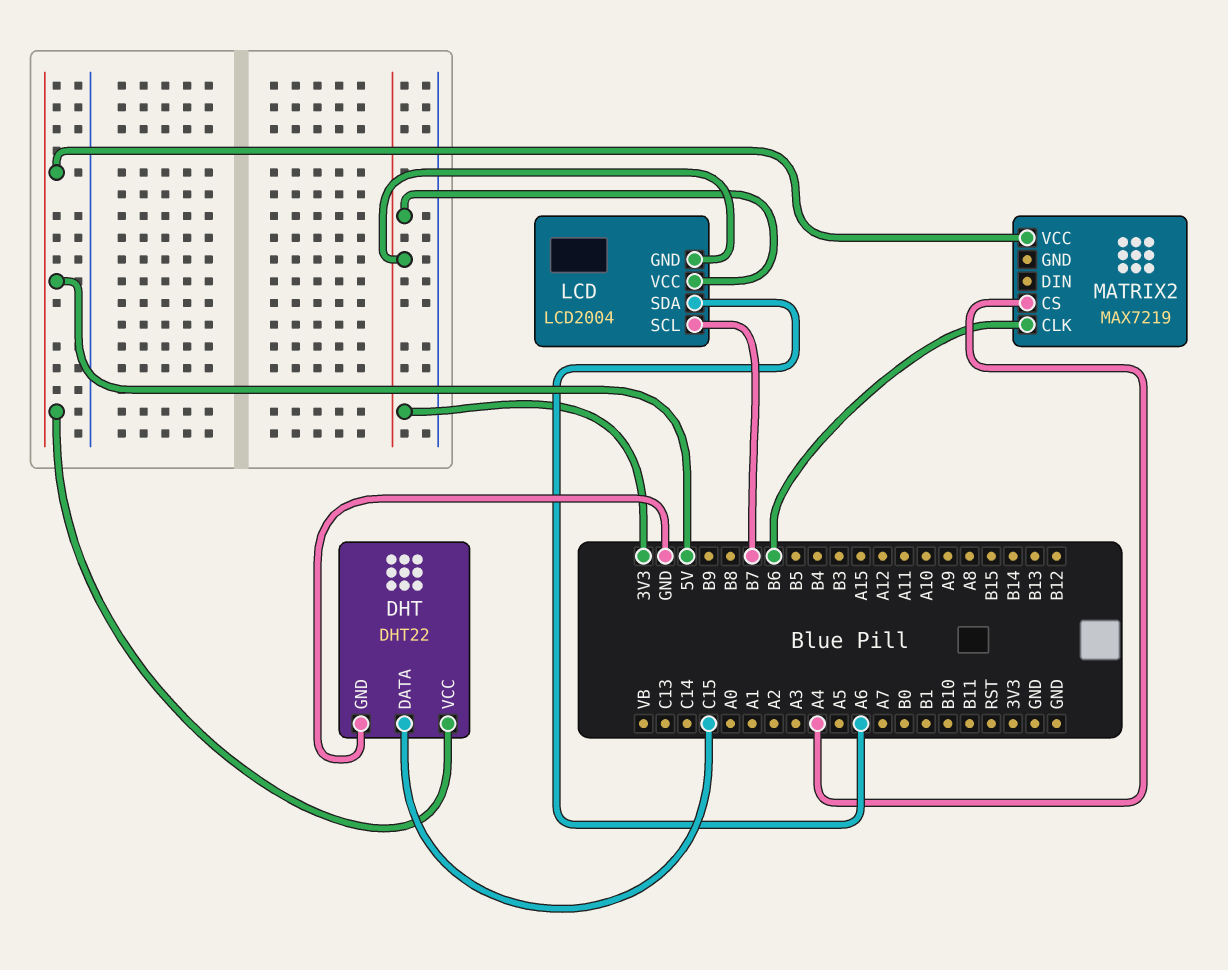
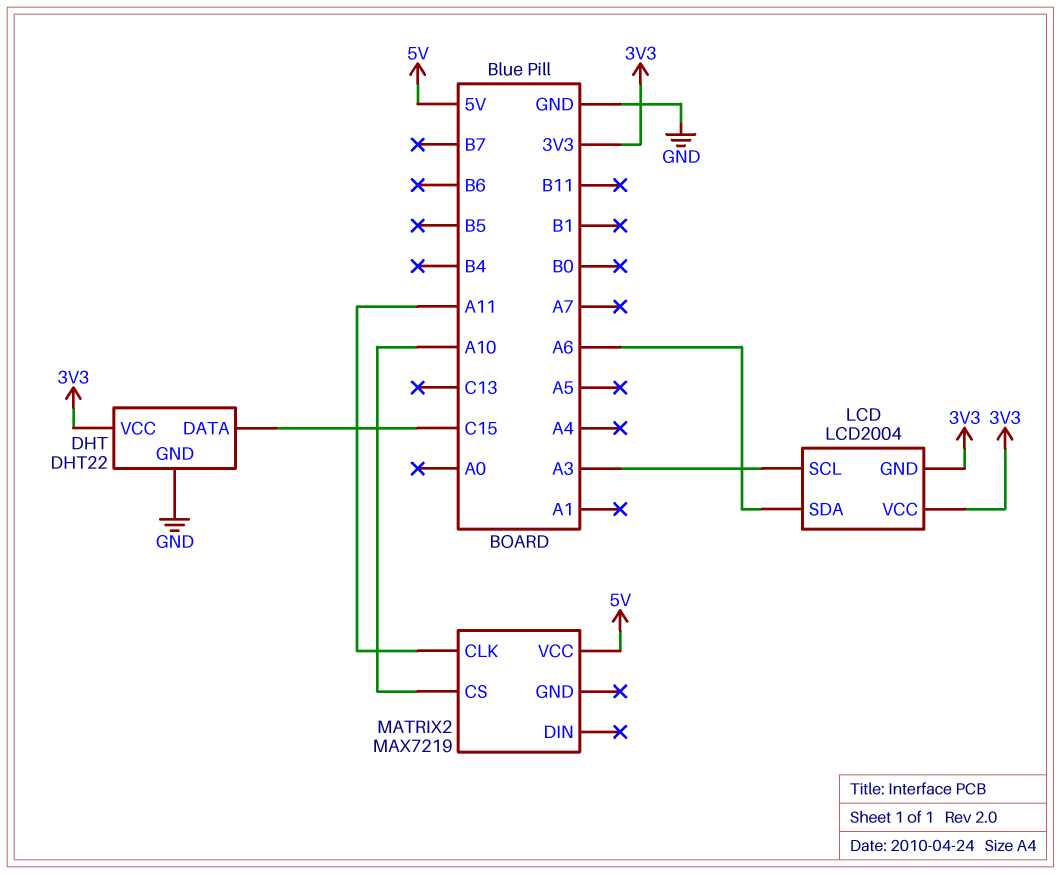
DHT pin VCC: 5V -> 3V3
LCD pin SCL: B7 -> A3
MATRIX2 pin CLK: B6 -> A11
MATRIX2 pin CS: A4 -> A10

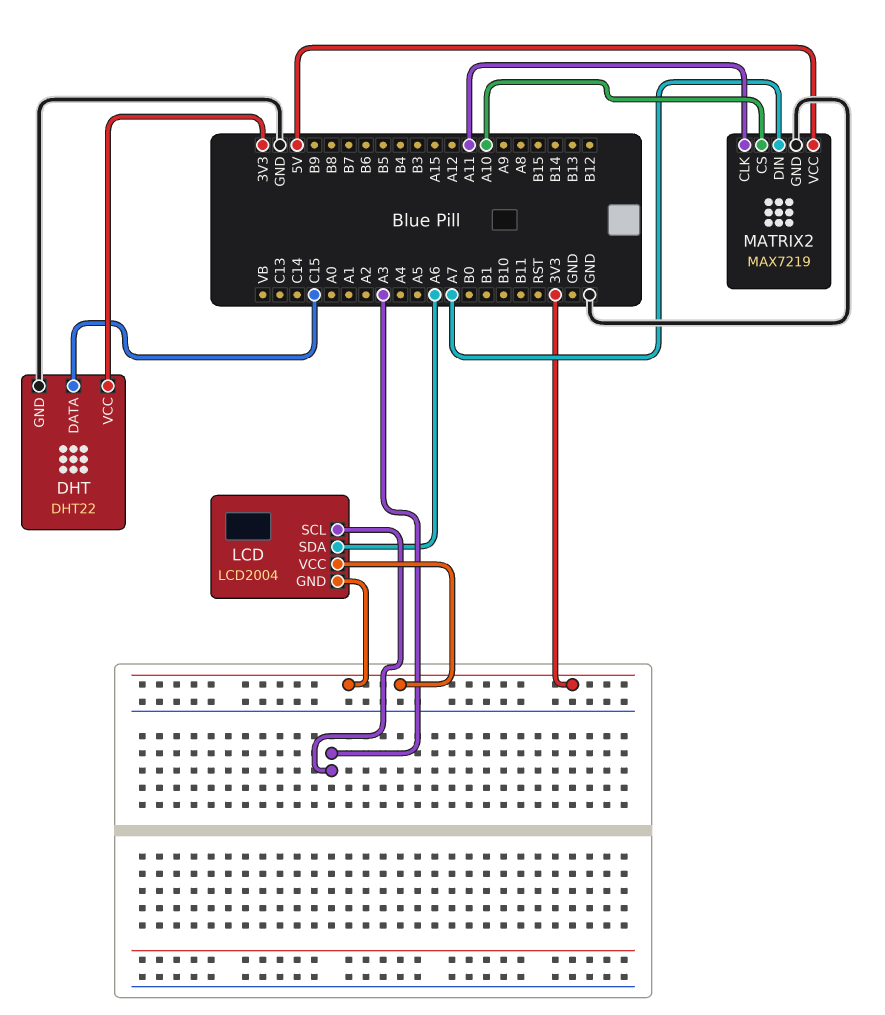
MATRIX2 pin DIN: none -> A7
MATRIX2 pin GND: none -> GND

